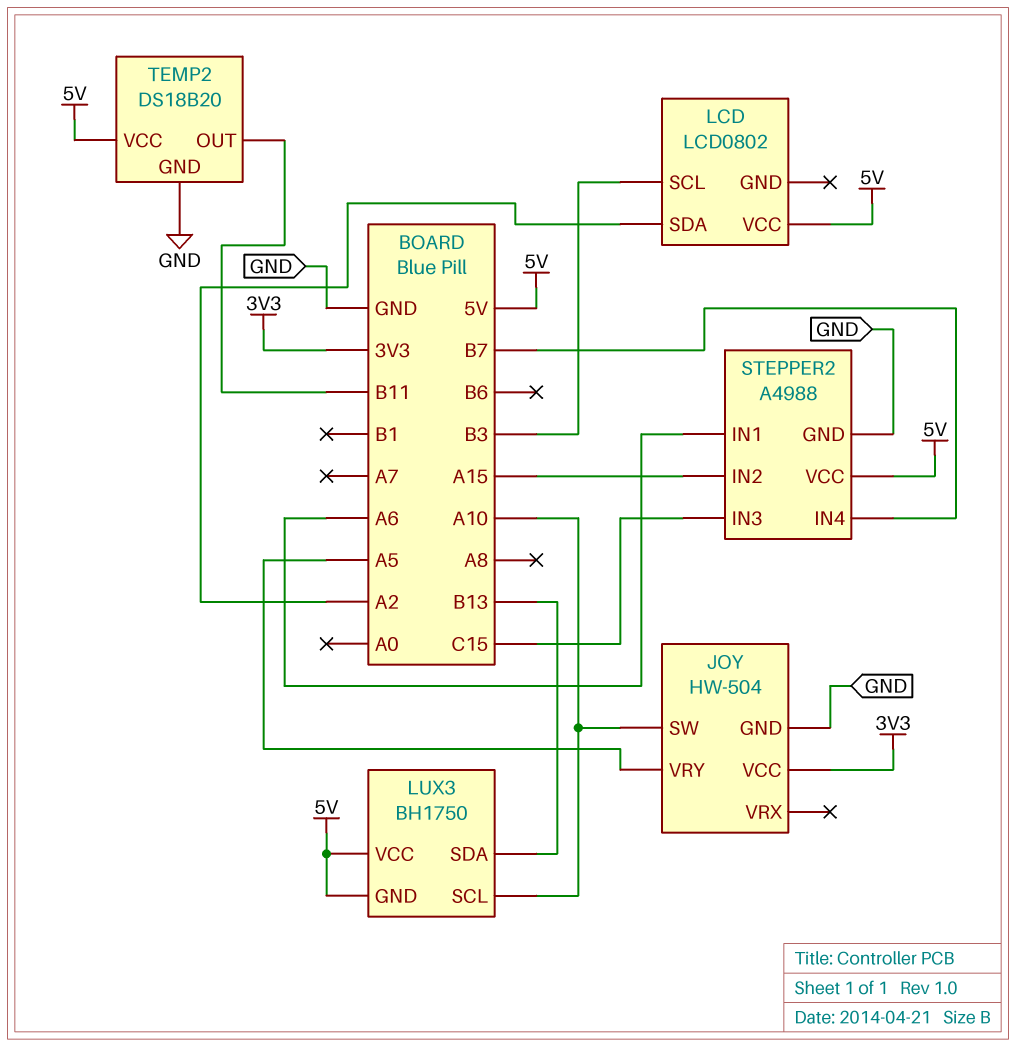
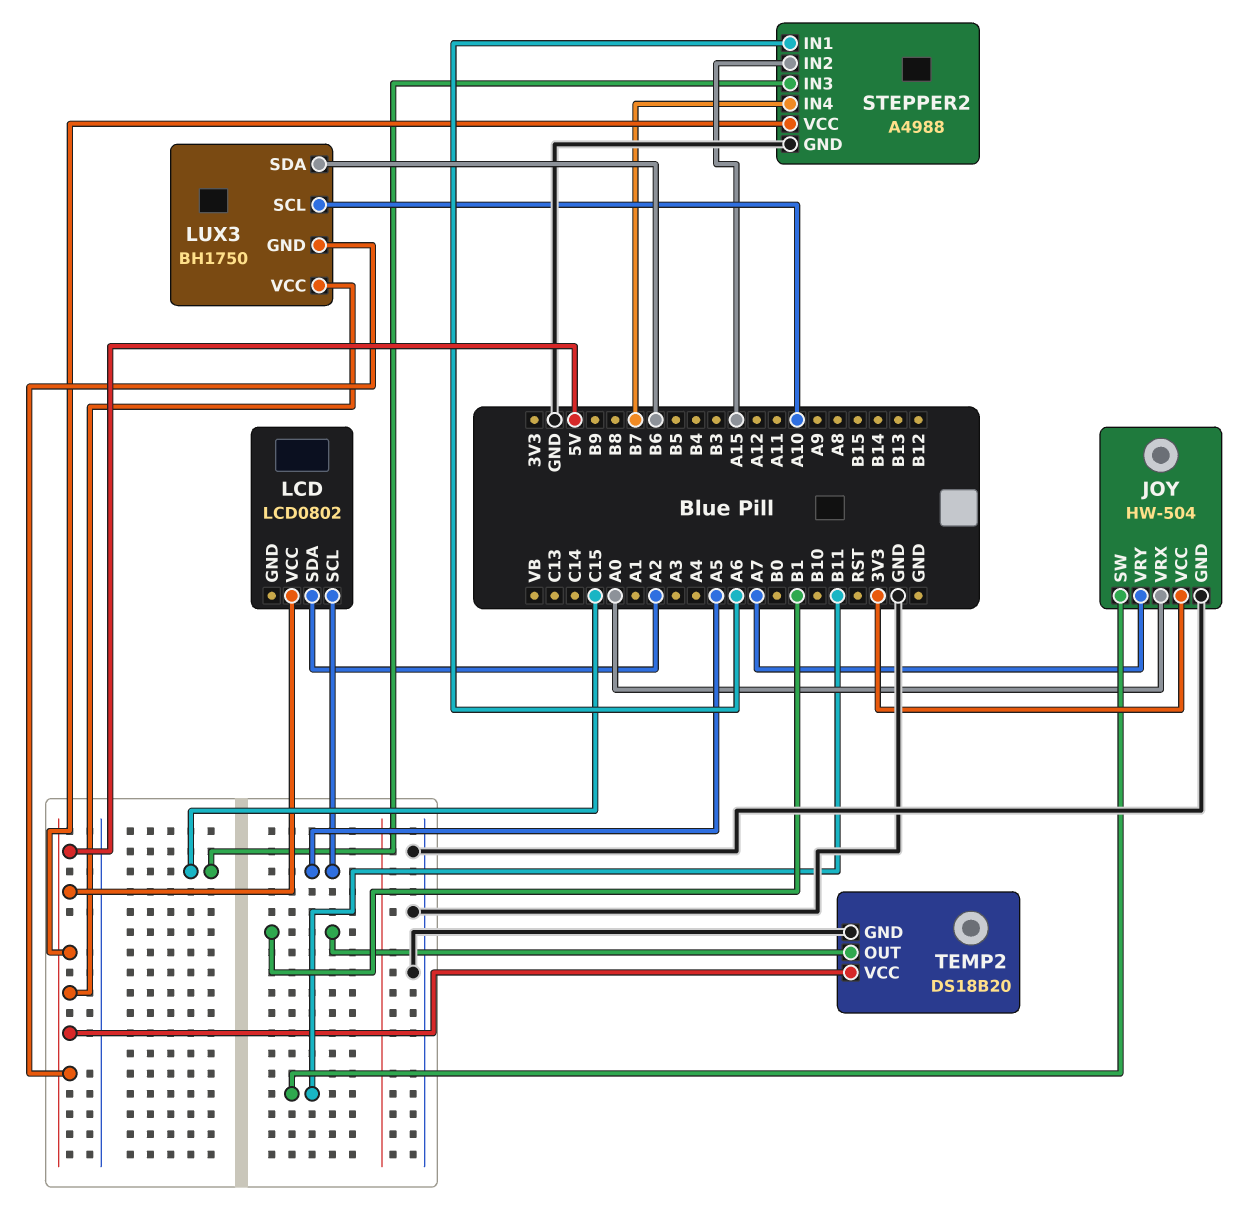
JOY pin SW: A10 -> B11
JOY pin VRX: none -> A0
JOY pin VRY: A5 -> A7
LCD pin SCL: B3 -> A5
LUX3 pin SDA: B13 -> B6
TEMP2 pin OUT: B11 -> B1

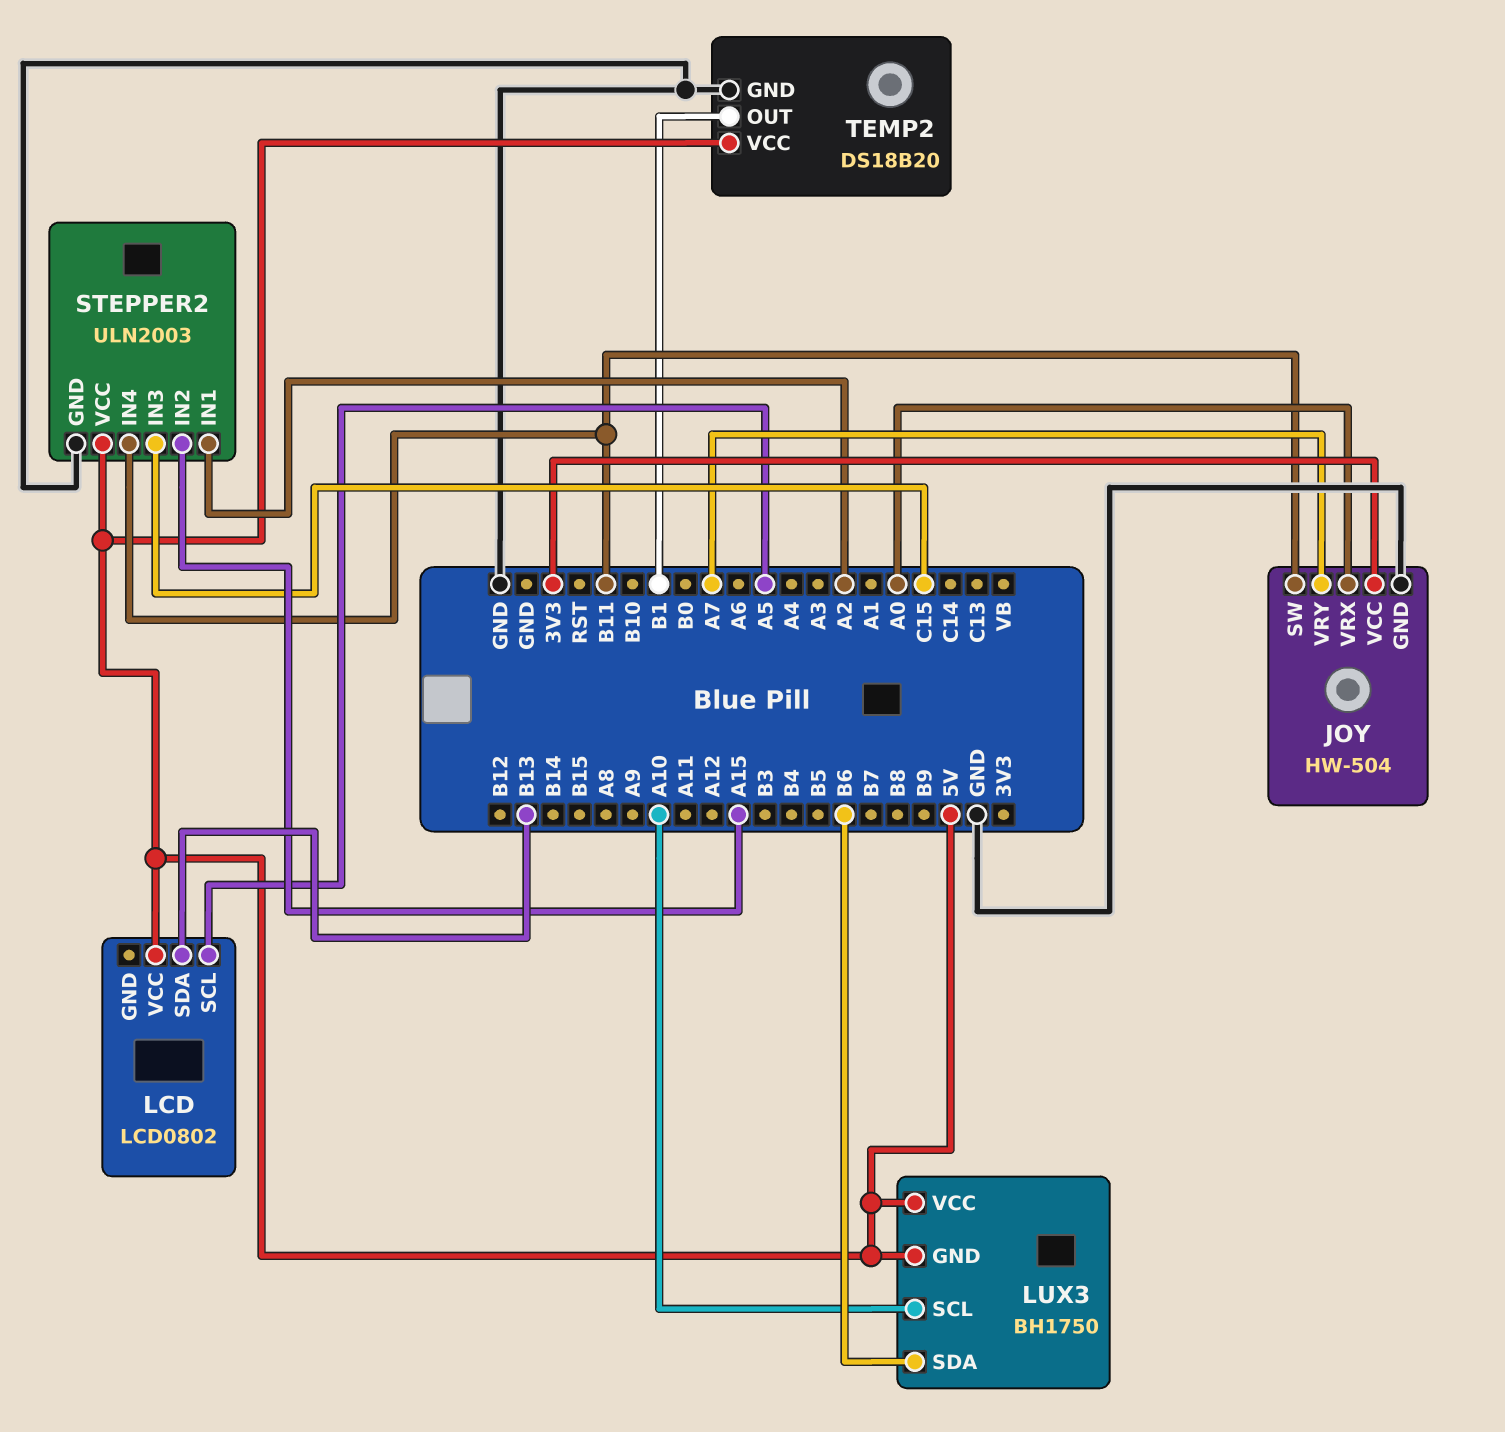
LCD pin SDA: A2 -> B13
STEPPER2: A4988 -> ULN2003
STEPPER2 pin IN1: A6 -> A2
STEPPER2 pin IN4: B7 -> B11

